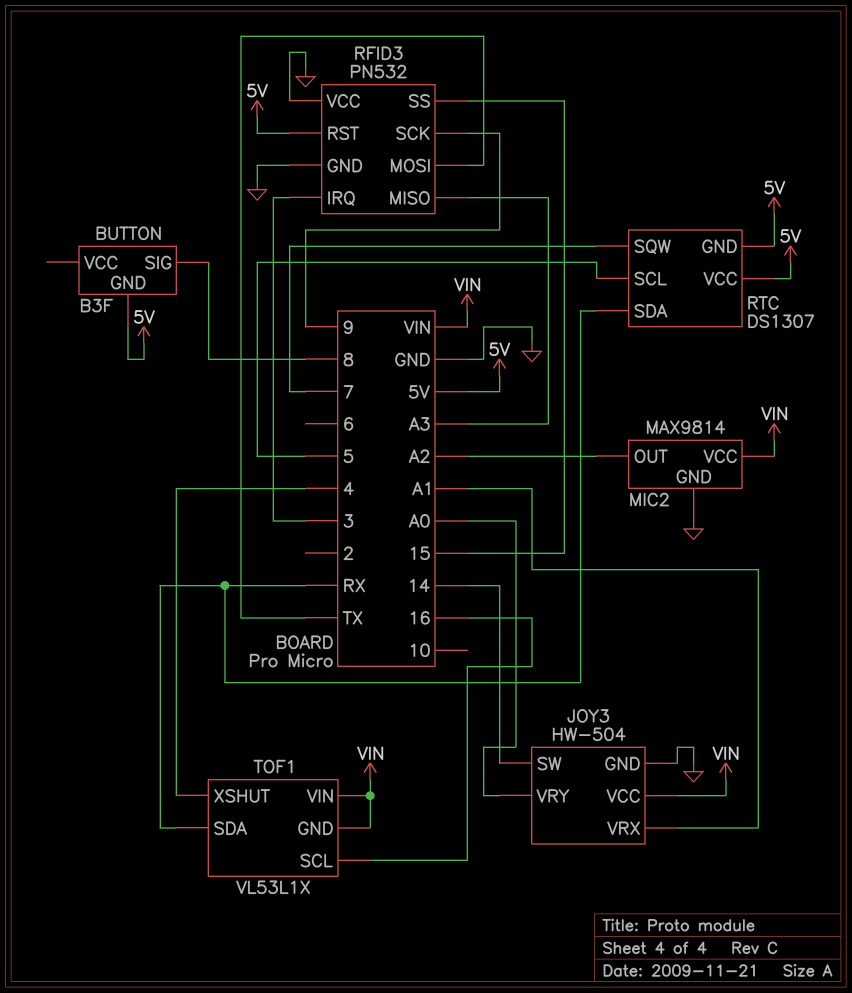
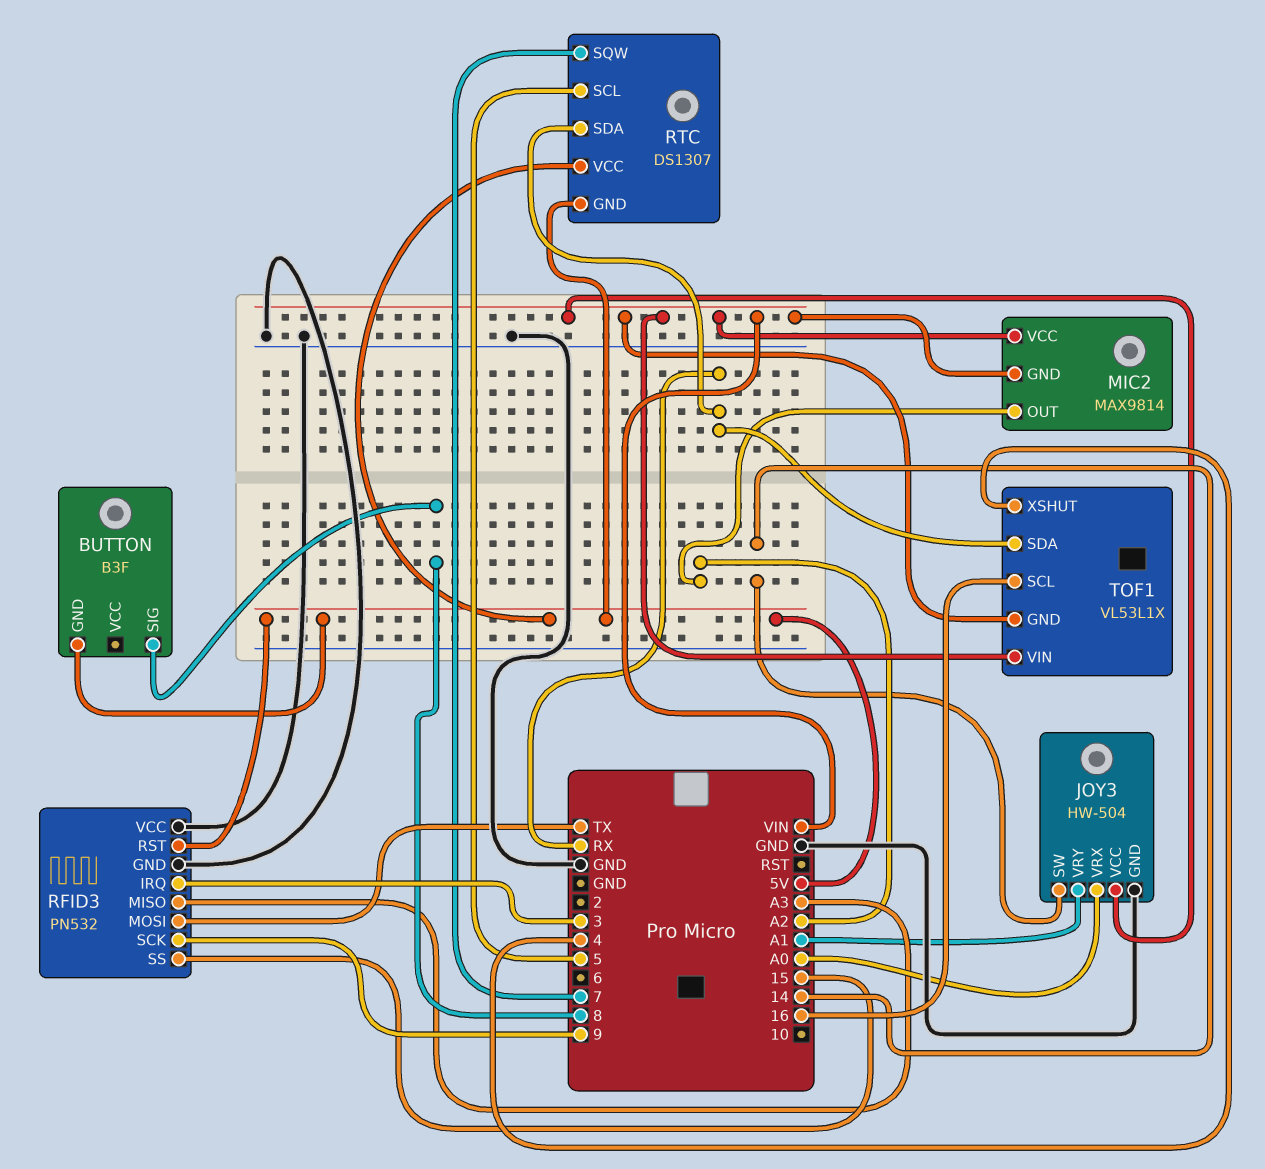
JOY3 pin VRX: A1 -> A0
JOY3 pin VRY: A0 -> A1
MIC2 pin GND: GND -> VIN

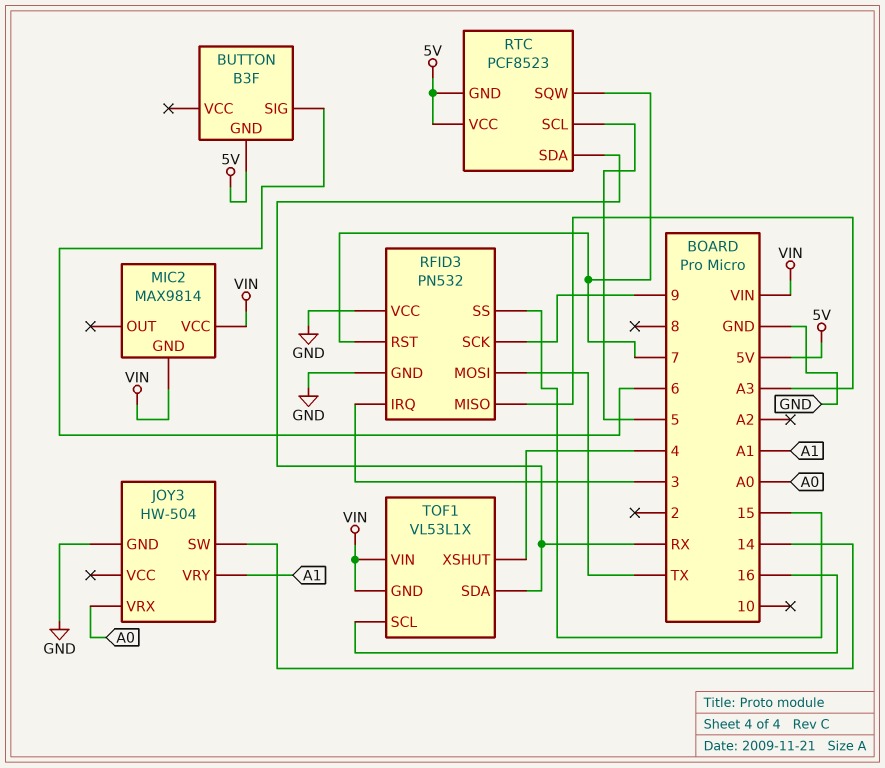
BUTTON pin SIG: 8 -> 6
JOY3 pin VCC: VIN -> none
MIC2 pin OUT: A2 -> none
RFID3 pin RST: 5V -> 7
RTC: DS1307 -> PCF8523

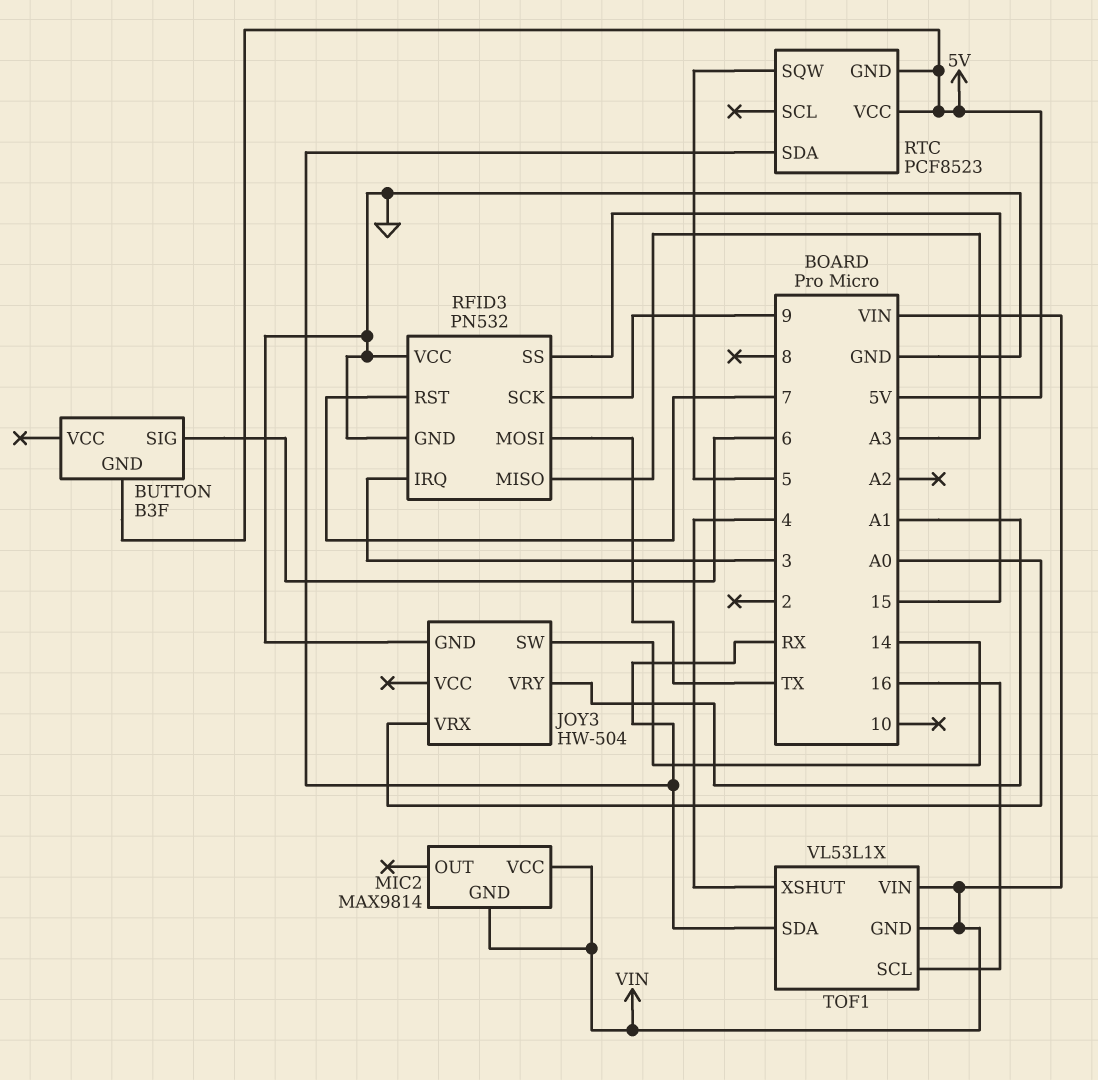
RTC pin SCL: 5 -> none
RTC pin SQW: 7 -> 5

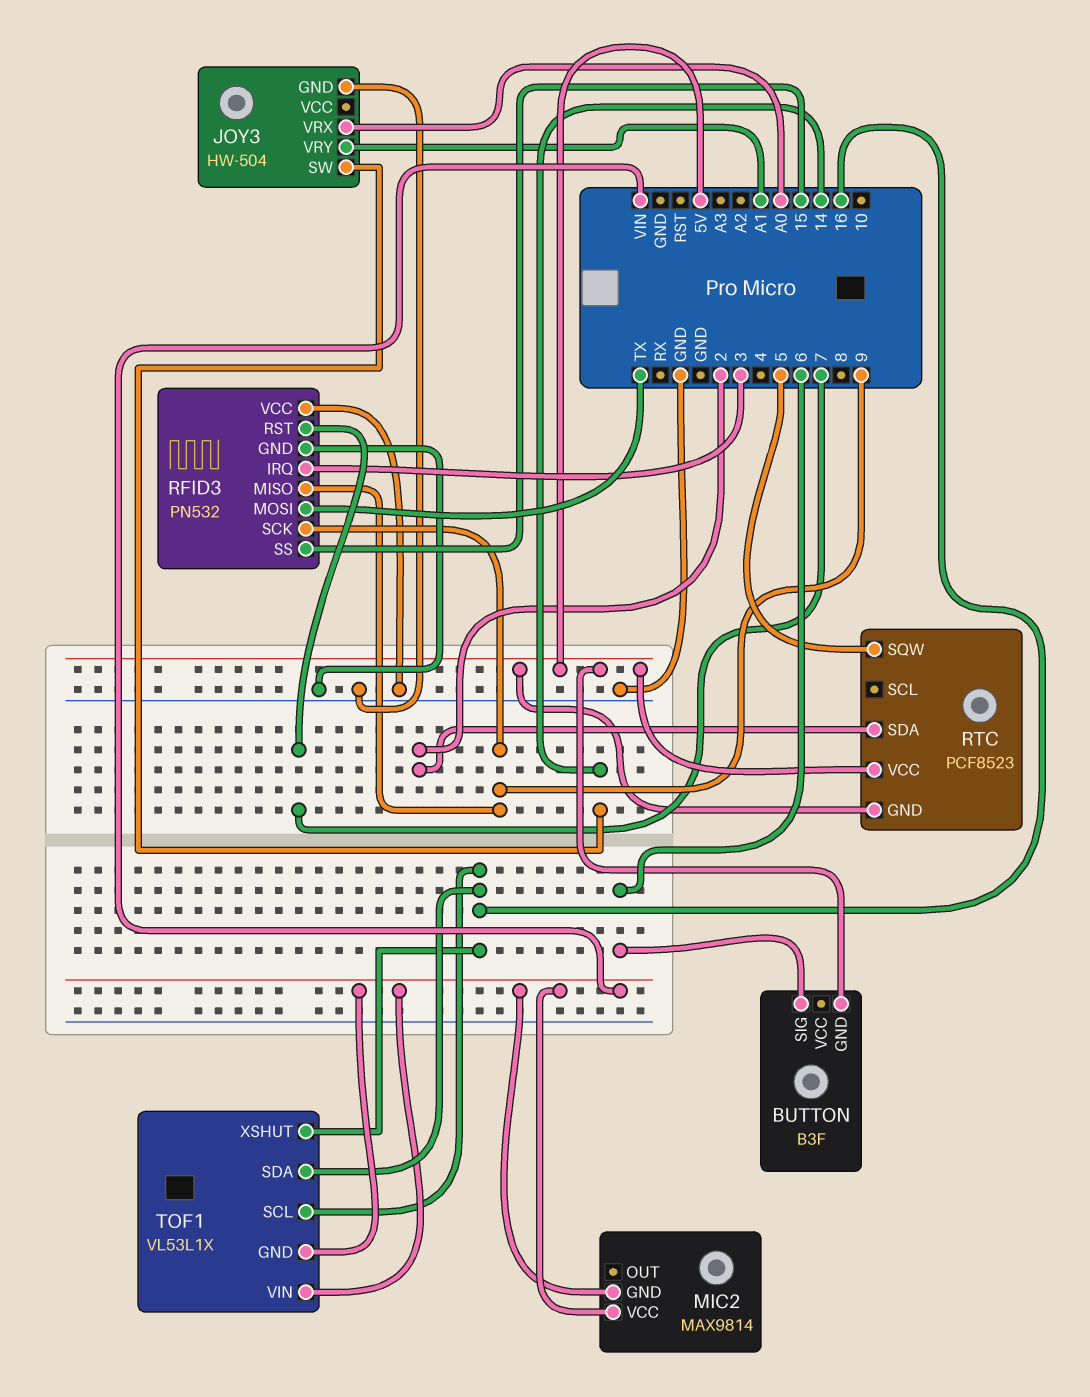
RFID3 pin MISO: A3 -> 9
RTC pin SDA: RX -> 2
TOF1 pin SDA: RX -> 16
TOF1 pin XSHUT: 4 -> 16

